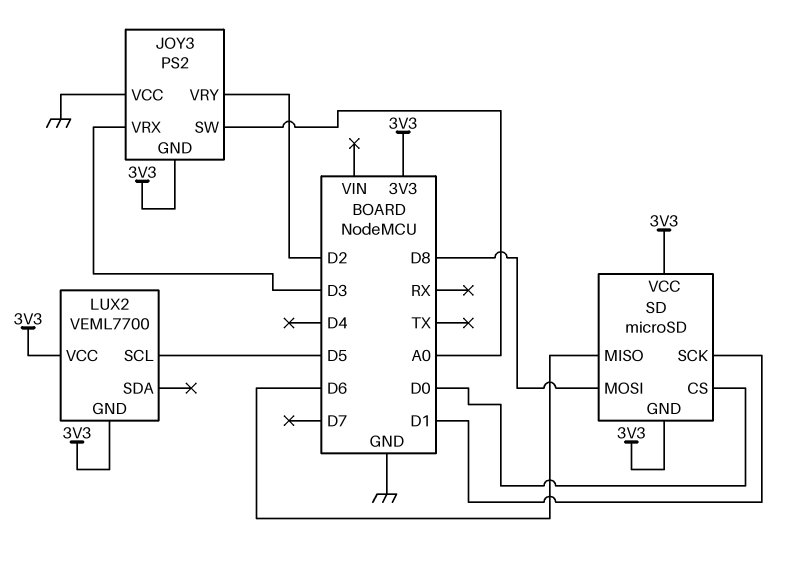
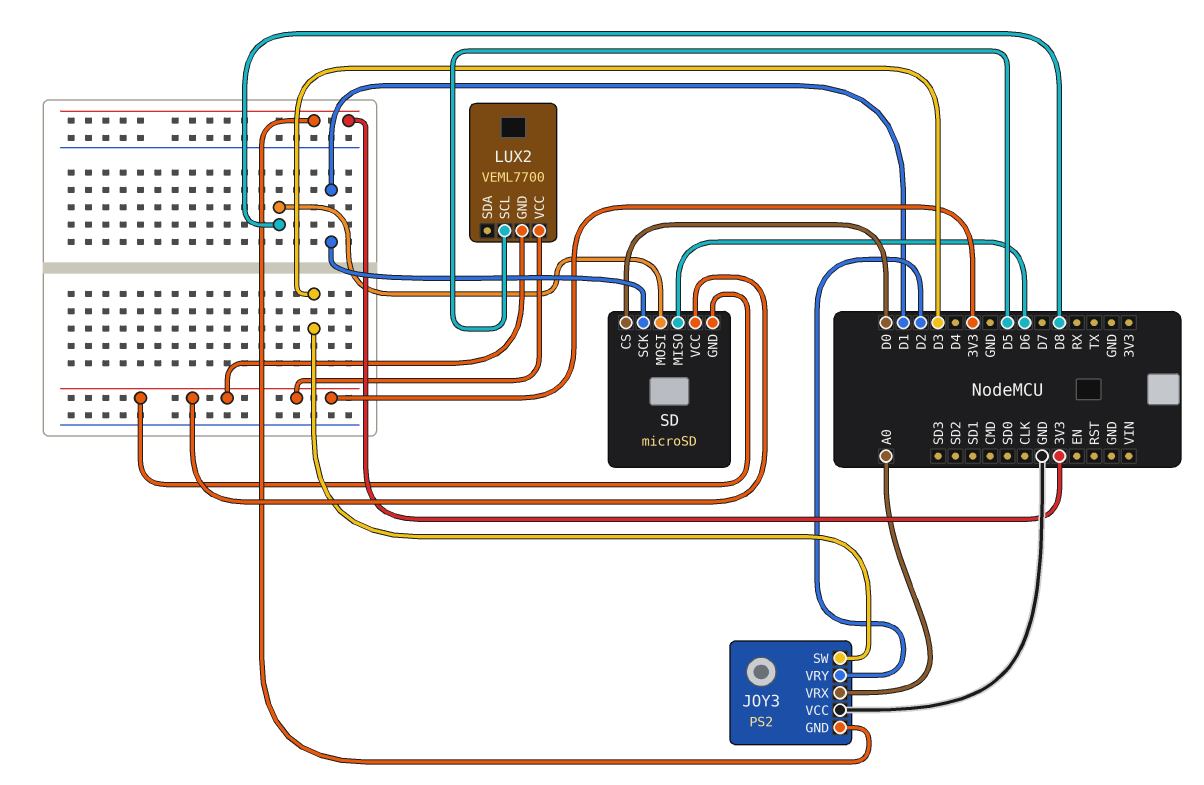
JOY3 pin SW: A0 -> D3
JOY3 pin VRX: D3 -> A0

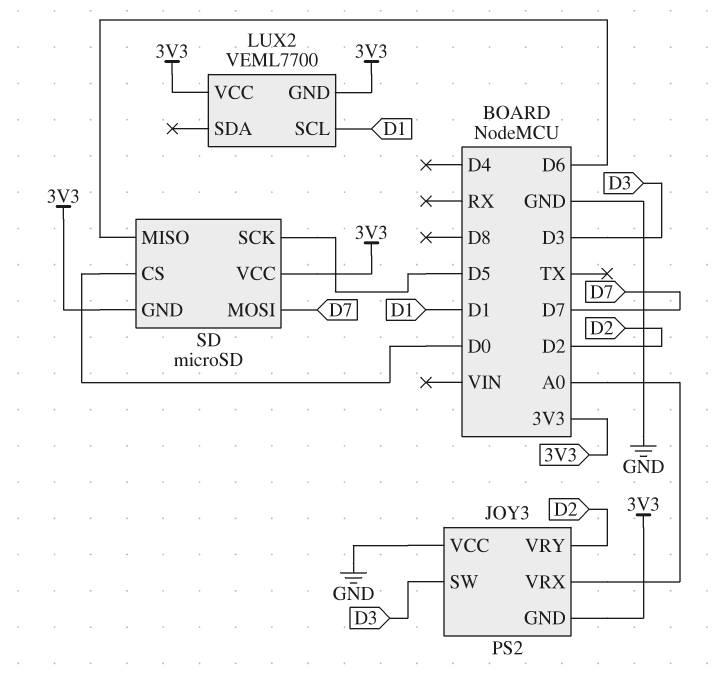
LUX2 pin SCL: D5 -> D1
SD pin MOSI: D8 -> D7
SD pin SCK: D1 -> D5

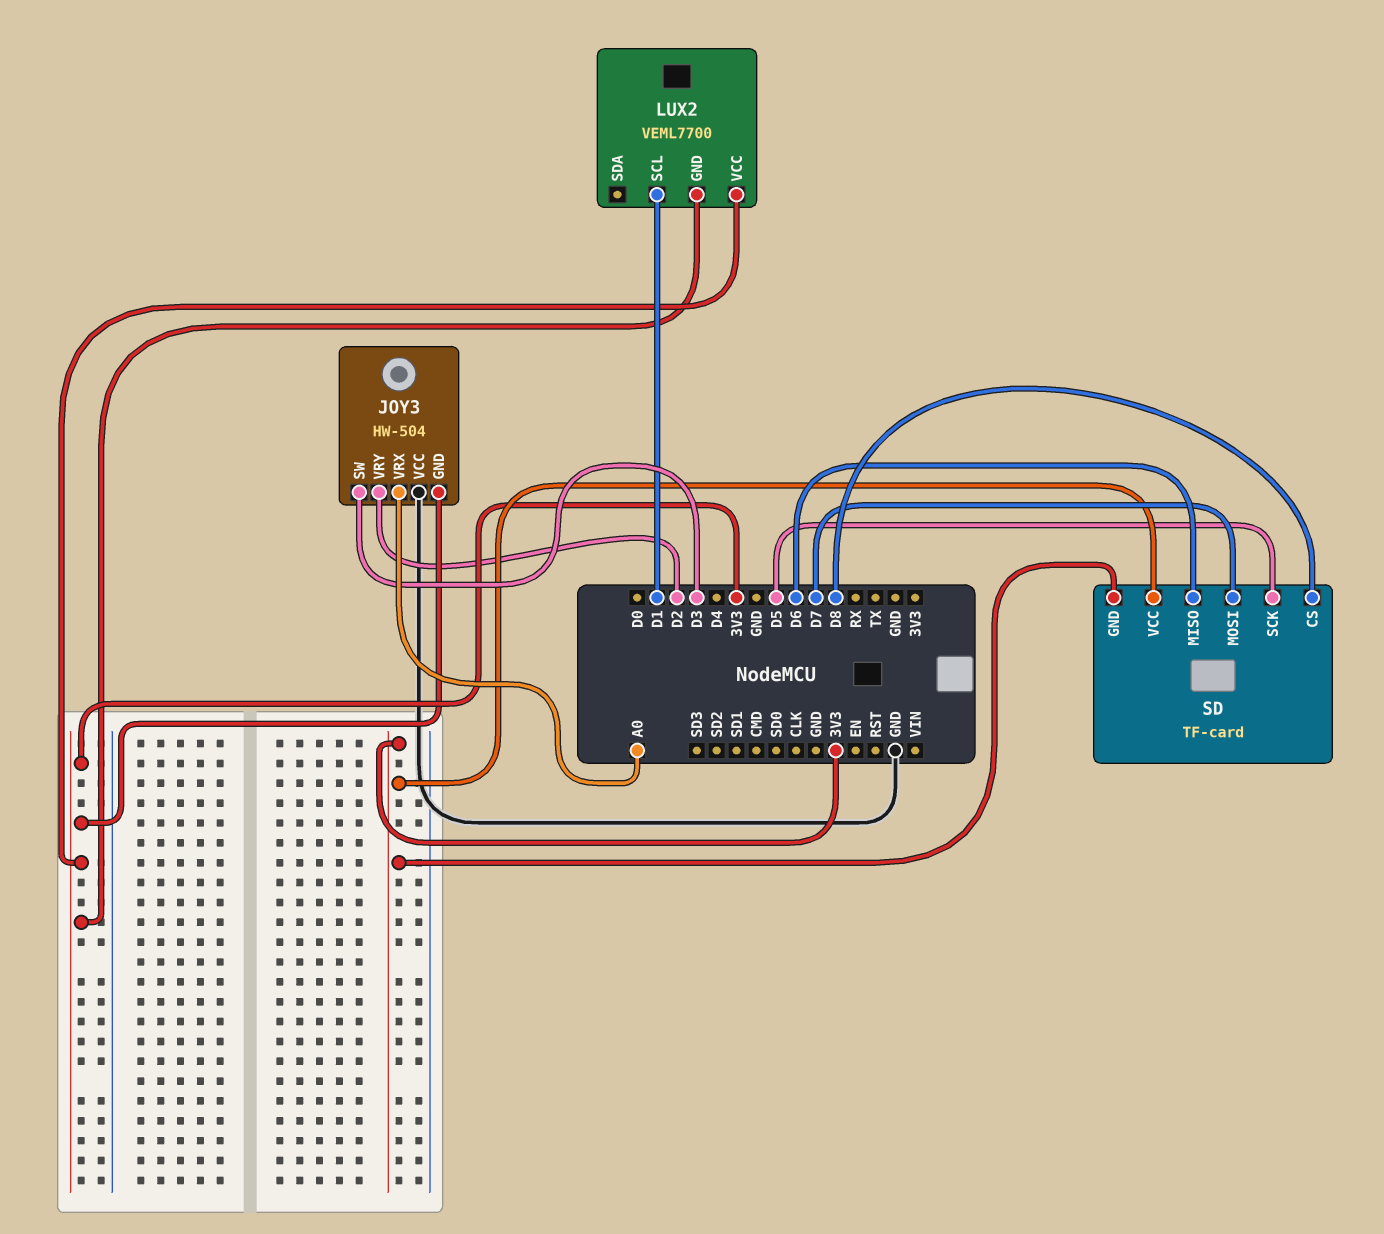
JOY3: PS2 -> HW-504
SD: microSD -> TF-card
SD pin CS: D0 -> D8

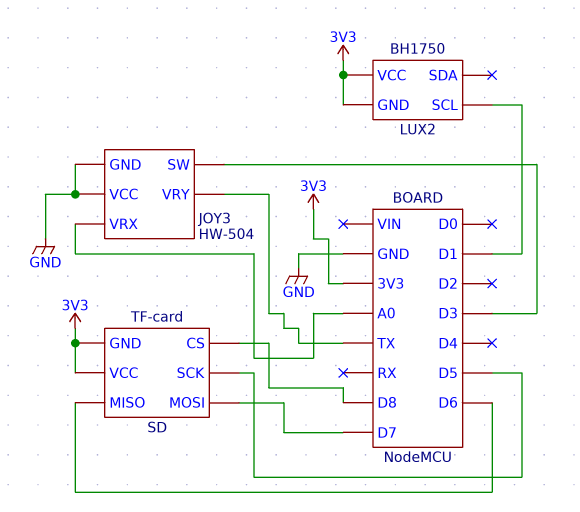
JOY3 pin GND: 3V3 -> GND
JOY3 pin VRY: D2 -> TX
LUX2: VEML7700 -> BH1750

